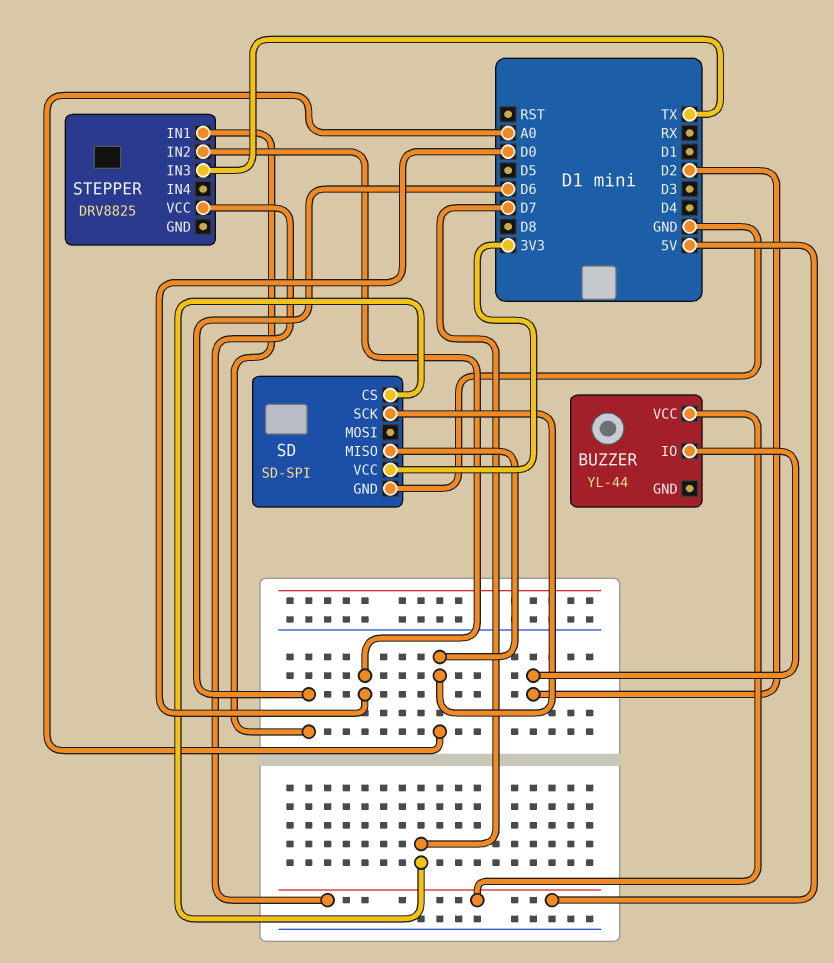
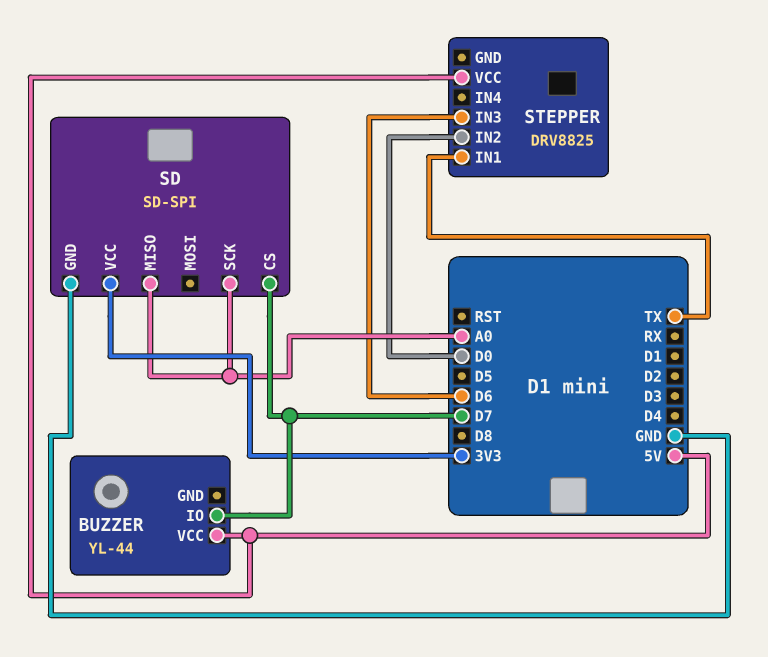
BUZZER pin IO: D2 -> D7
STEPPER pin IN1: D6 -> TX
STEPPER pin IN3: TX -> D6

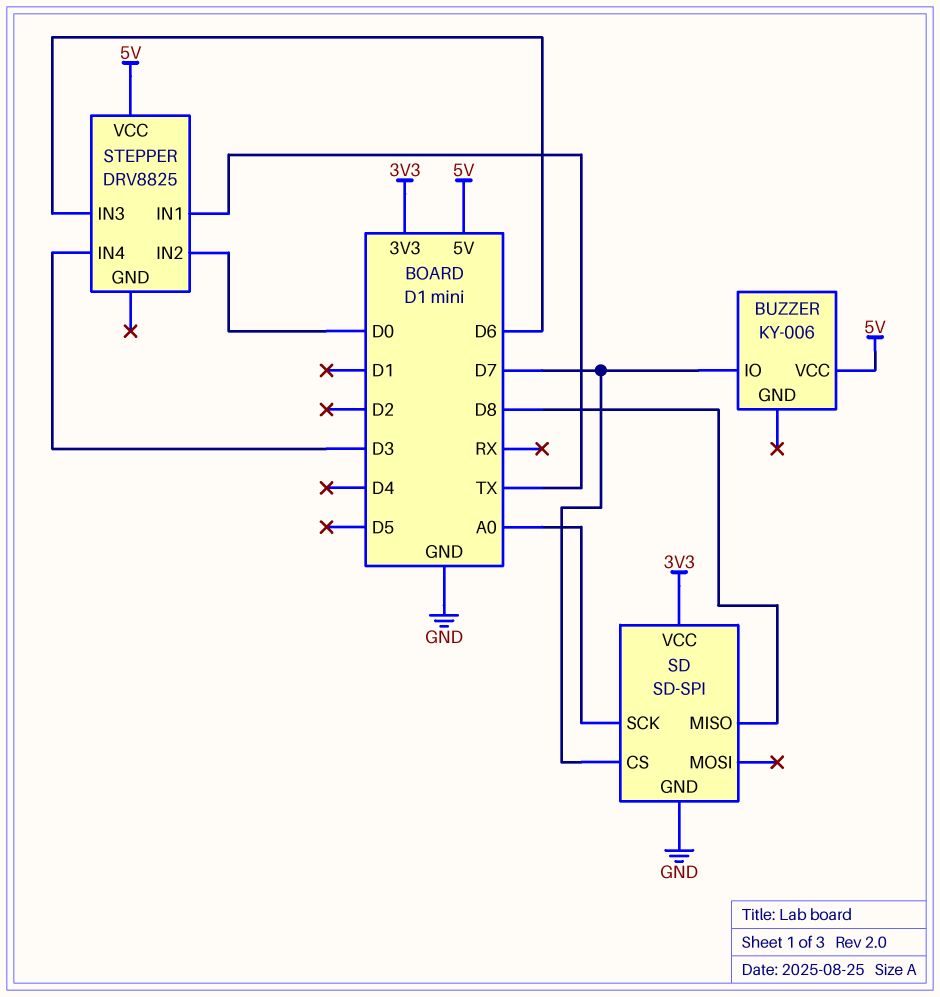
BUZZER: YL-44 -> KY-006
SD pin MISO: A0 -> D8
STEPPER pin IN4: none -> D3

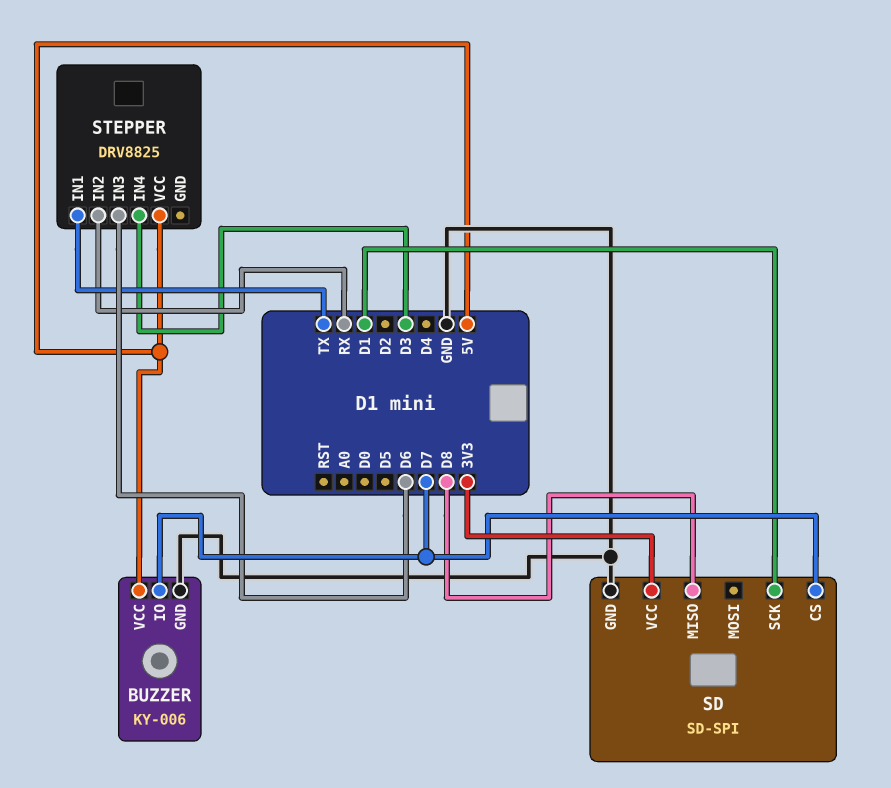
BUZZER pin GND: none -> GND
SD pin SCK: A0 -> D1
STEPPER pin IN2: D0 -> RX

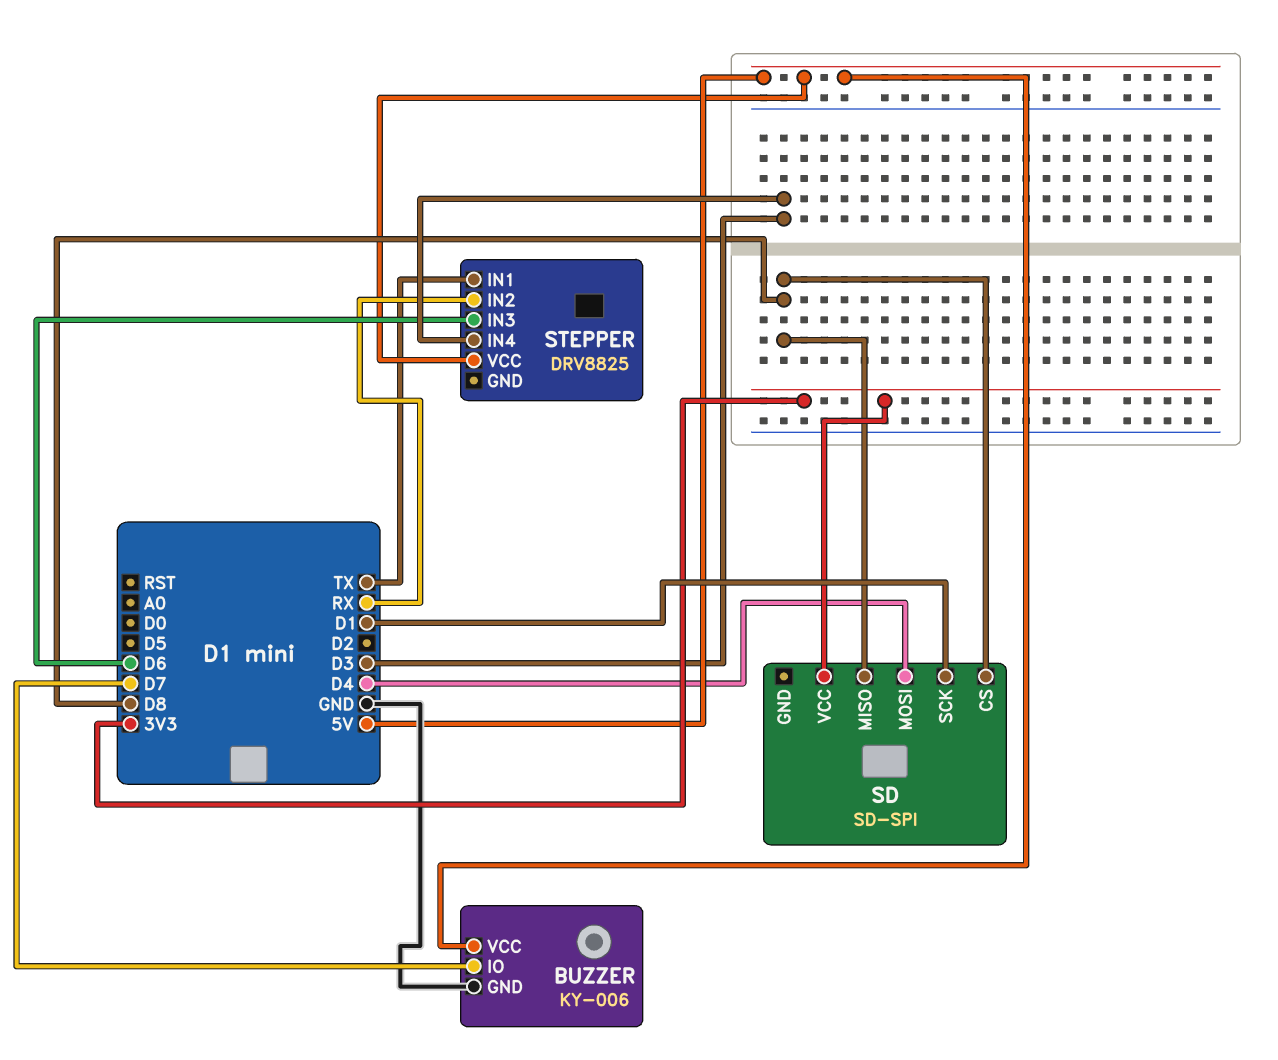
SD pin CS: D7 -> D8
SD pin GND: GND -> none
SD pin MOSI: none -> D4

